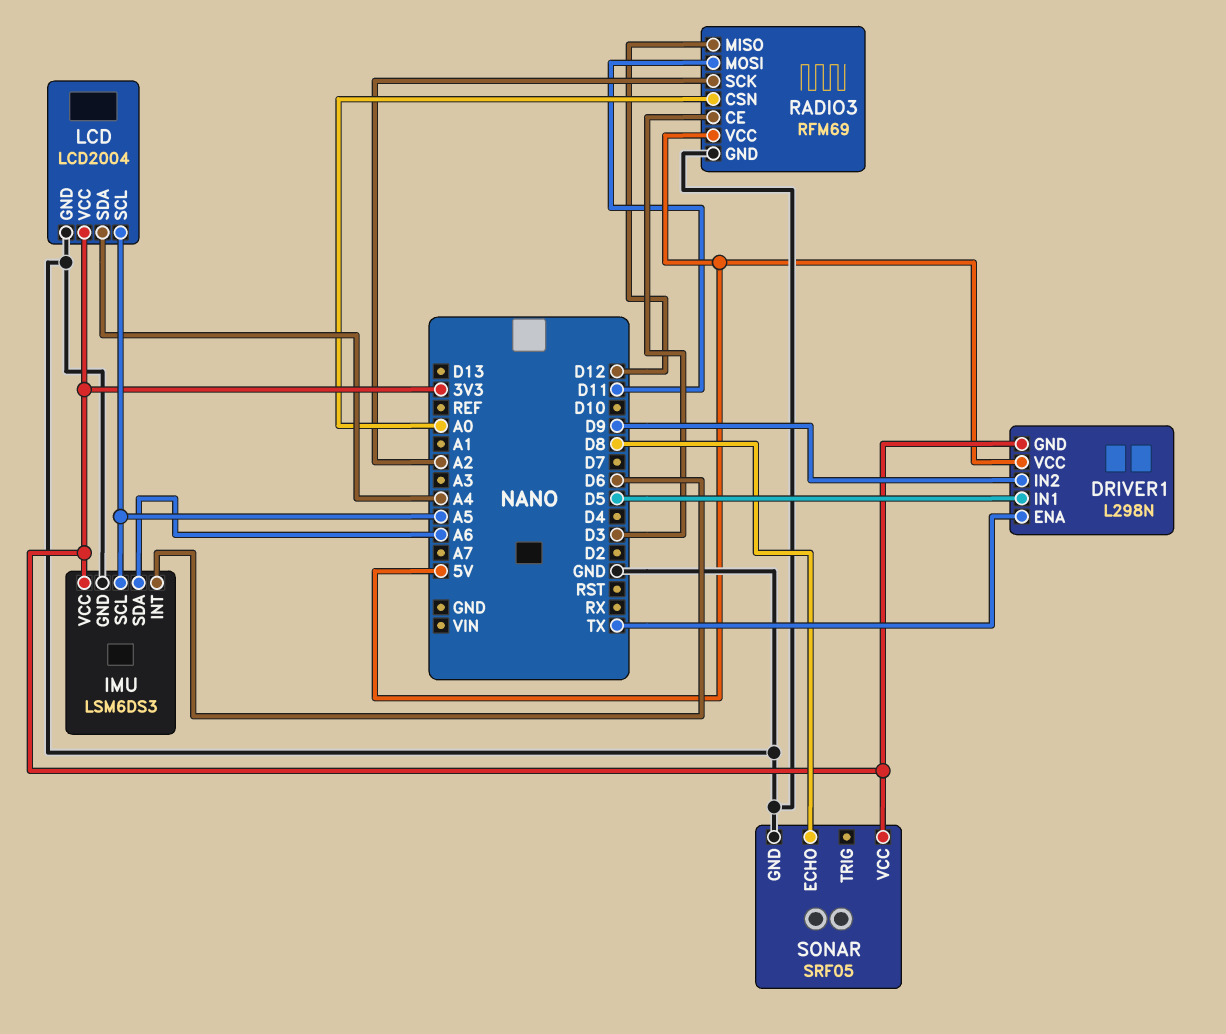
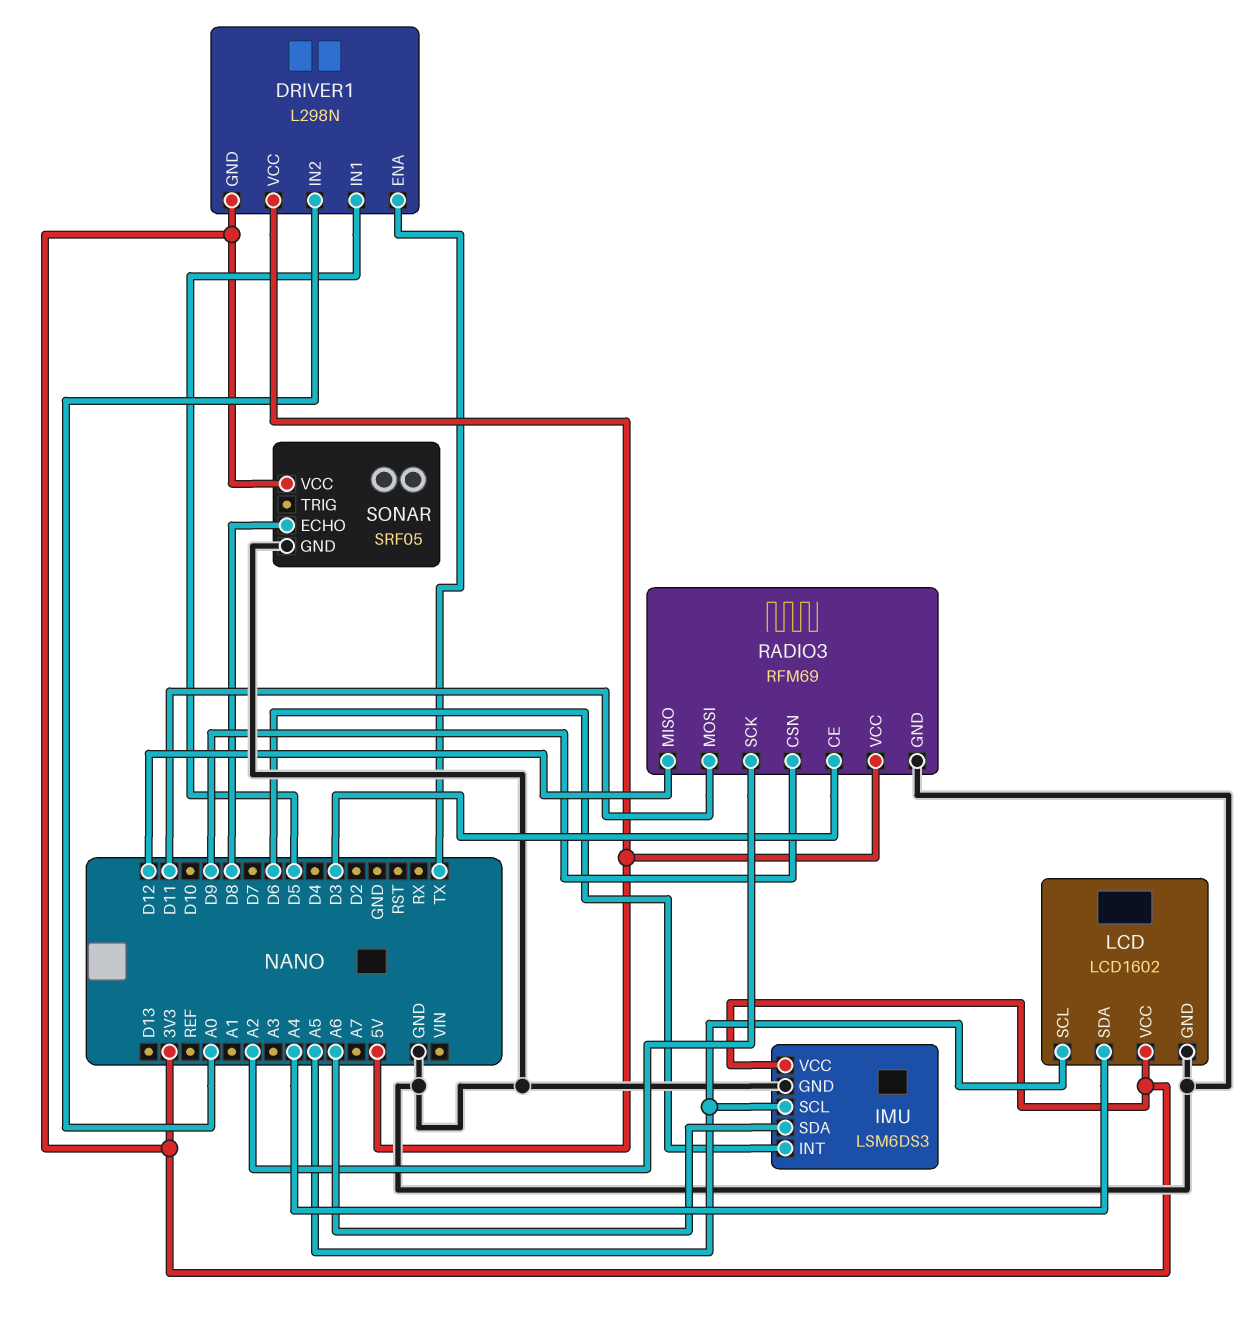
DRIVER1 pin IN2: D9 -> A0
LCD: LCD2004 -> LCD1602
RADIO3 pin CSN: A0 -> D9

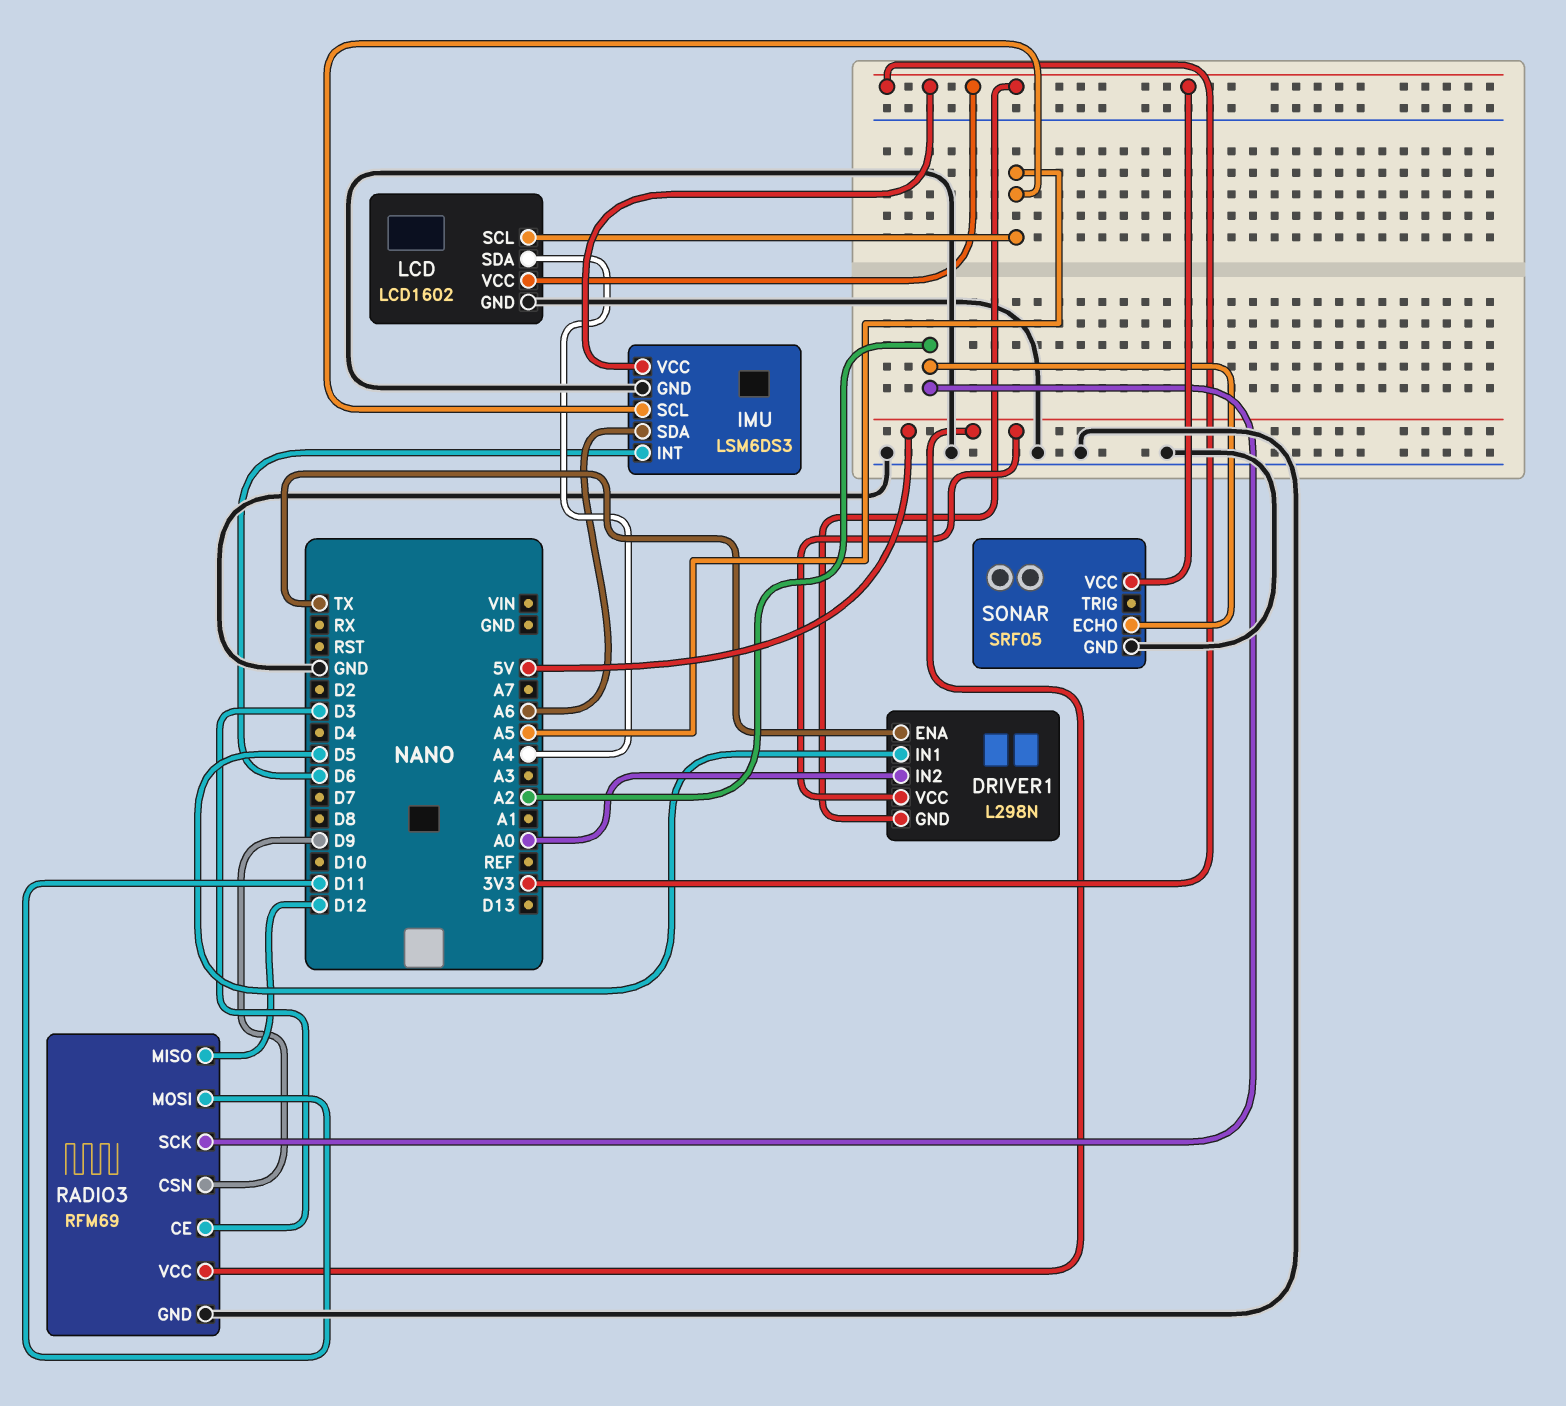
SONAR pin ECHO: D8 -> A2

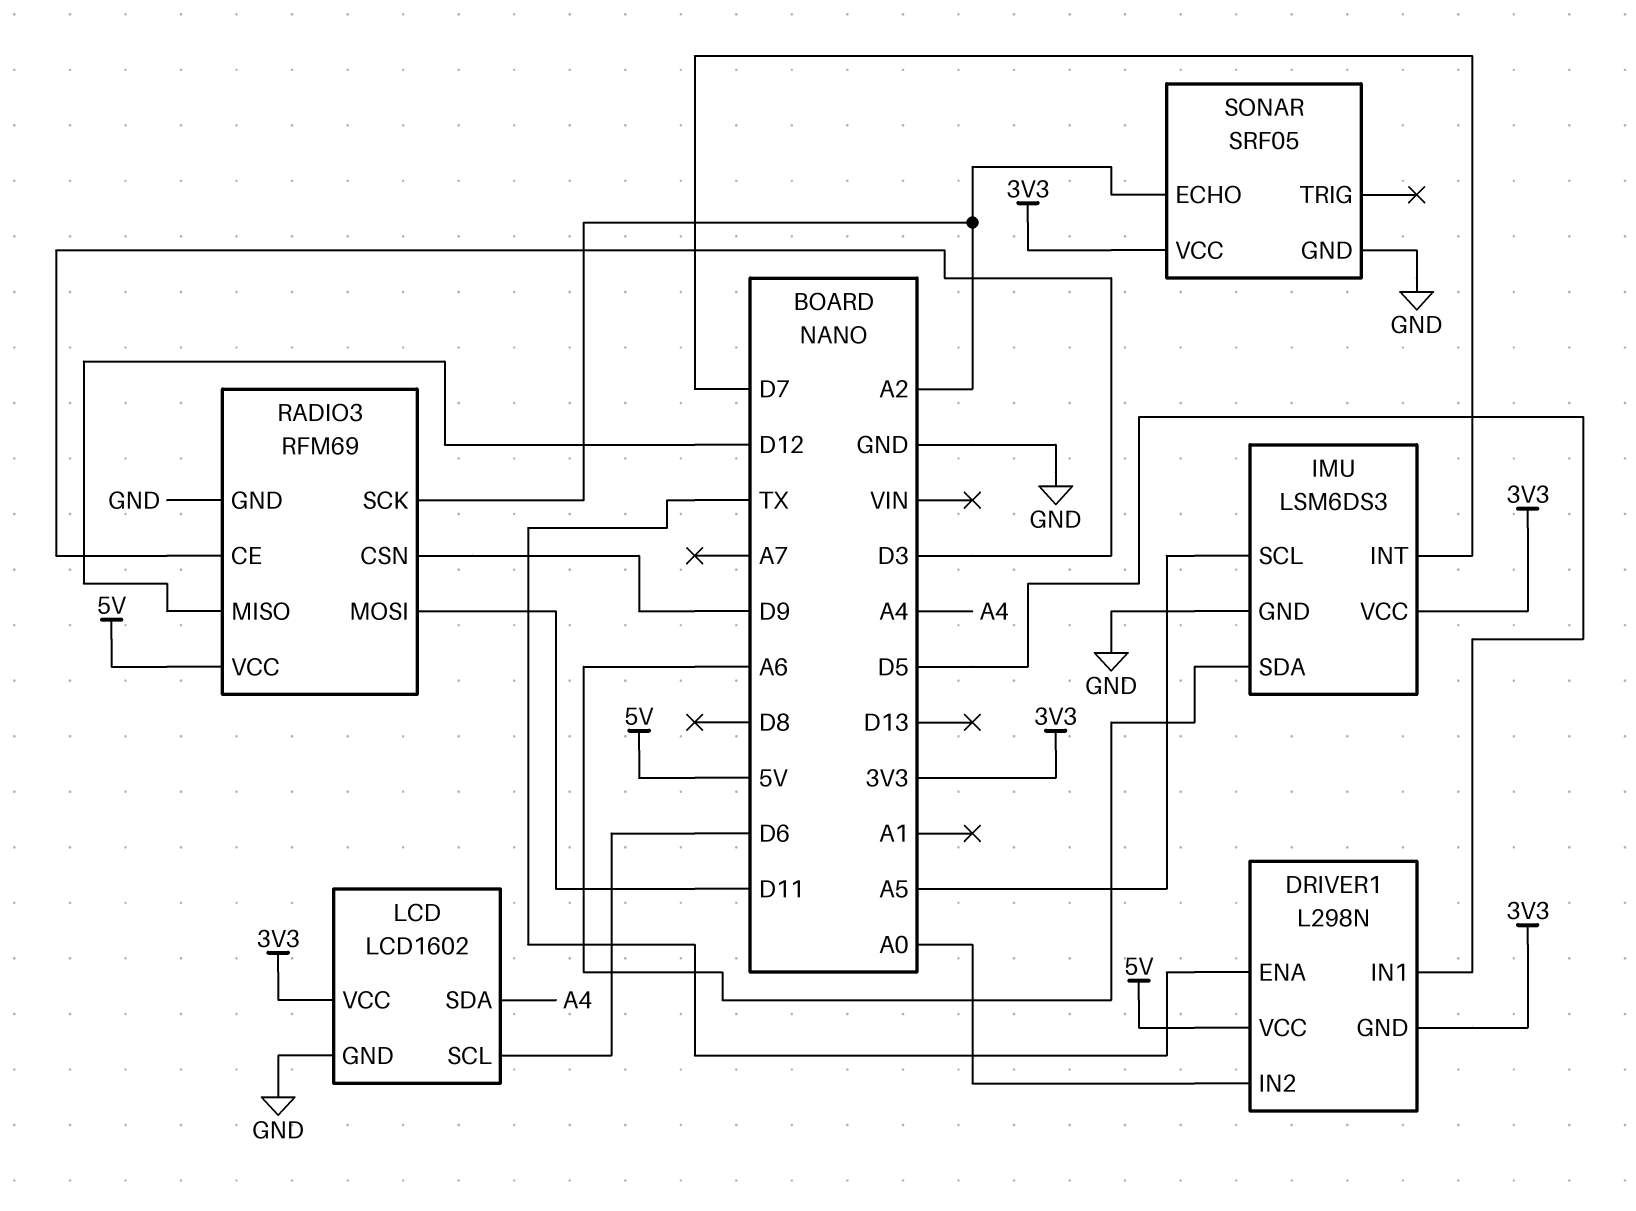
IMU pin INT: D6 -> D7
LCD pin SCL: A5 -> D6

